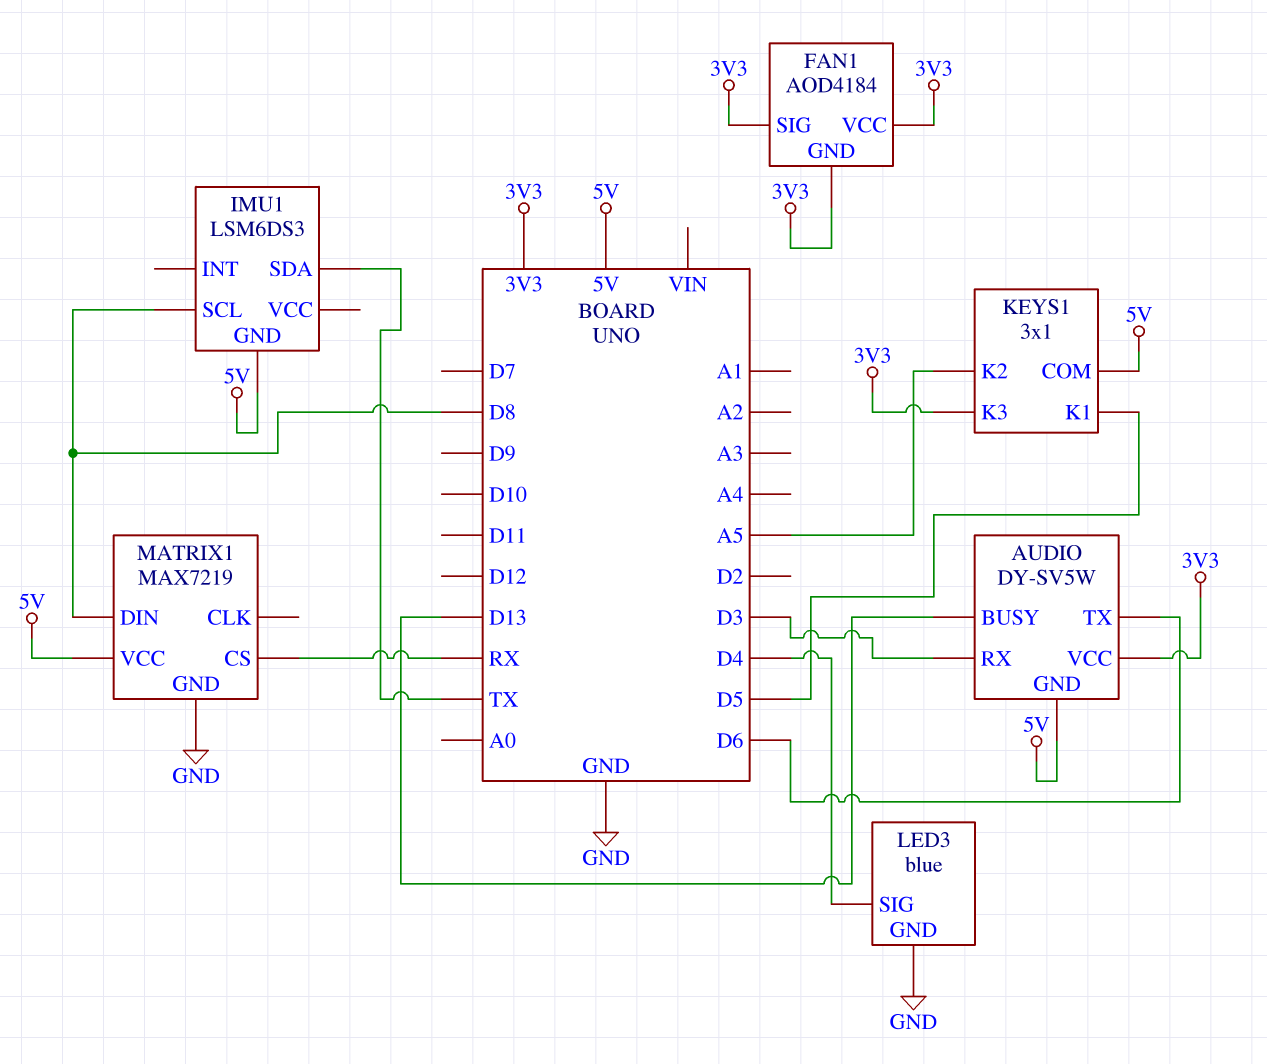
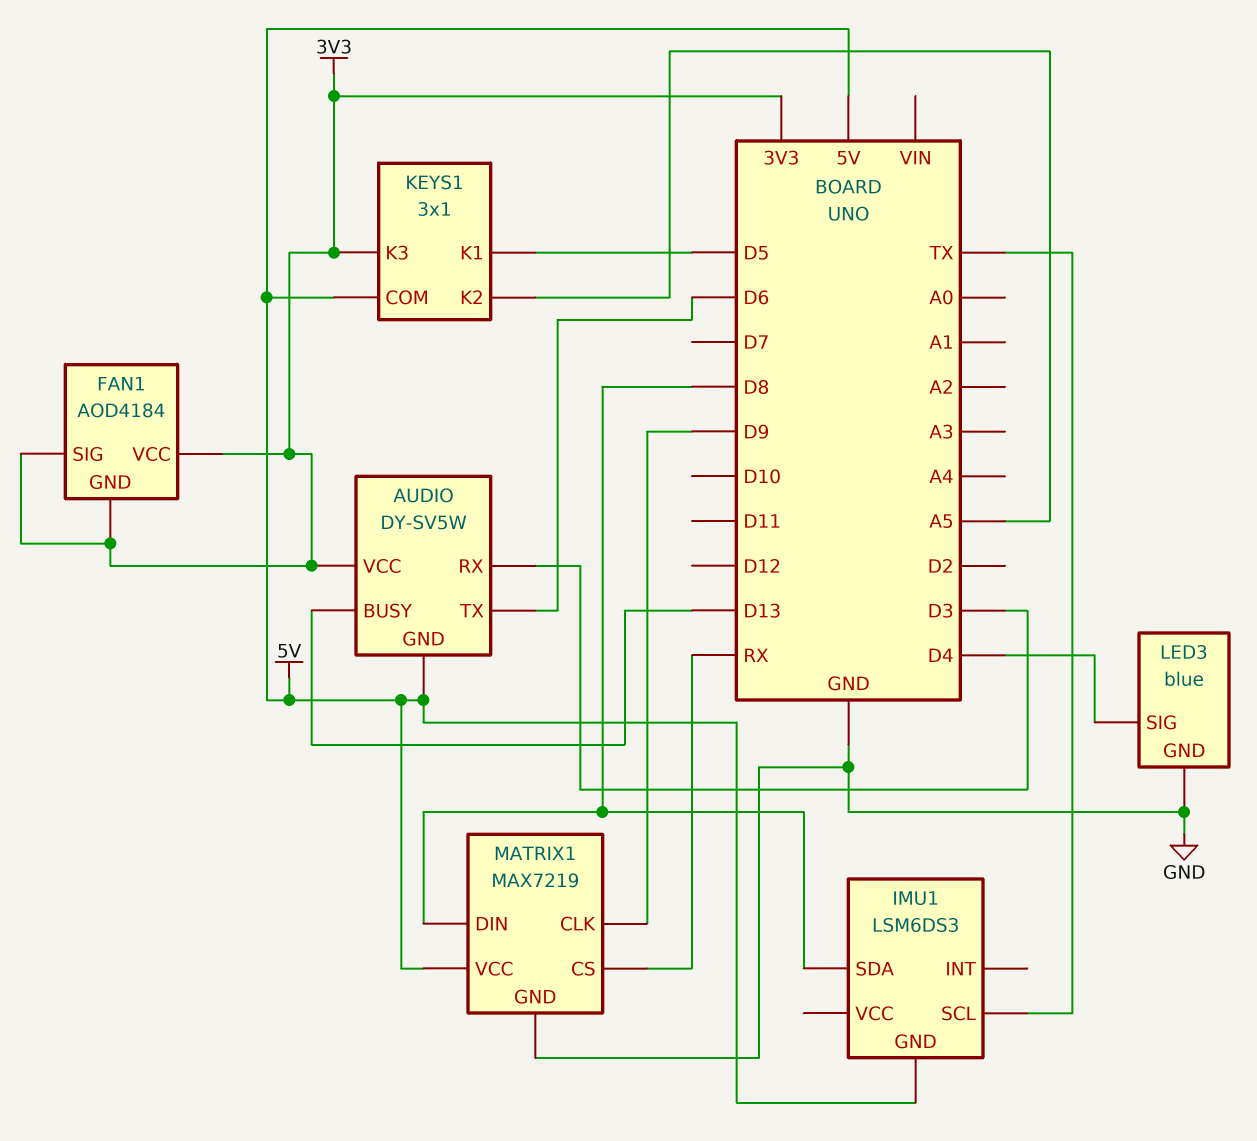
IMU1 pin SCL: D8 -> TX
IMU1 pin SDA: TX -> D8
MATRIX1 pin CLK: none -> D9

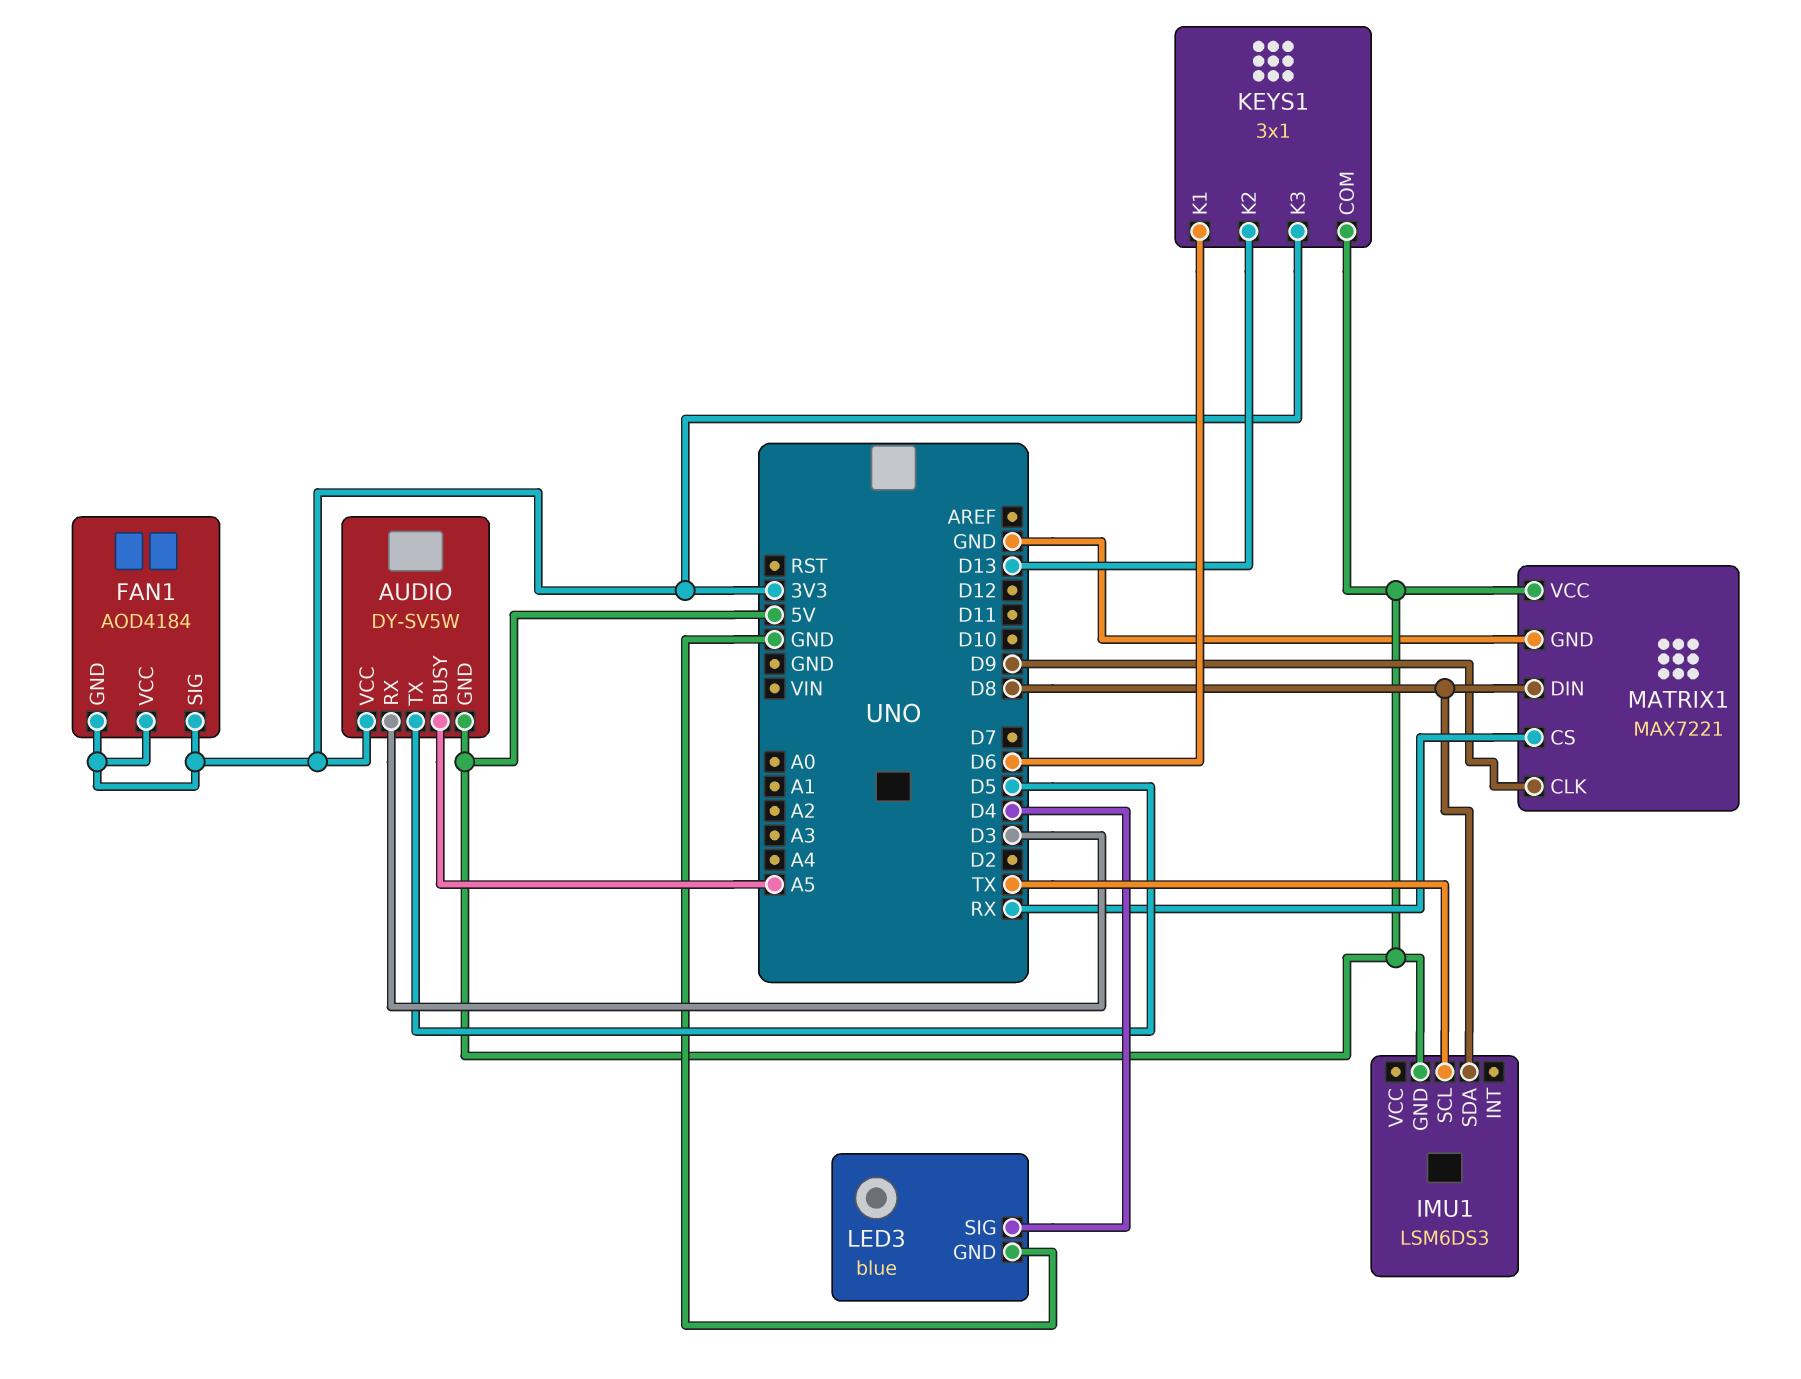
AUDIO pin BUSY: D13 -> A5
AUDIO pin TX: D6 -> D5
KEYS1 pin K1: D5 -> D6
KEYS1 pin K2: A5 -> D13
MATRIX1: MAX7219 -> MAX7221

